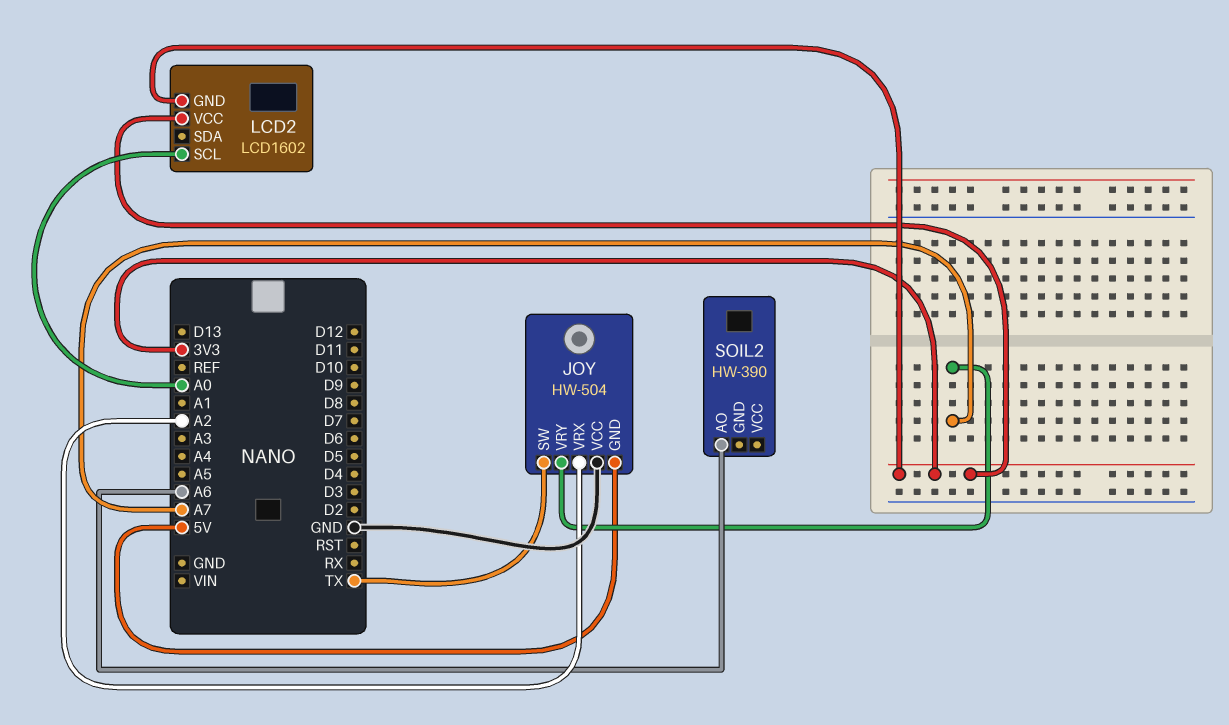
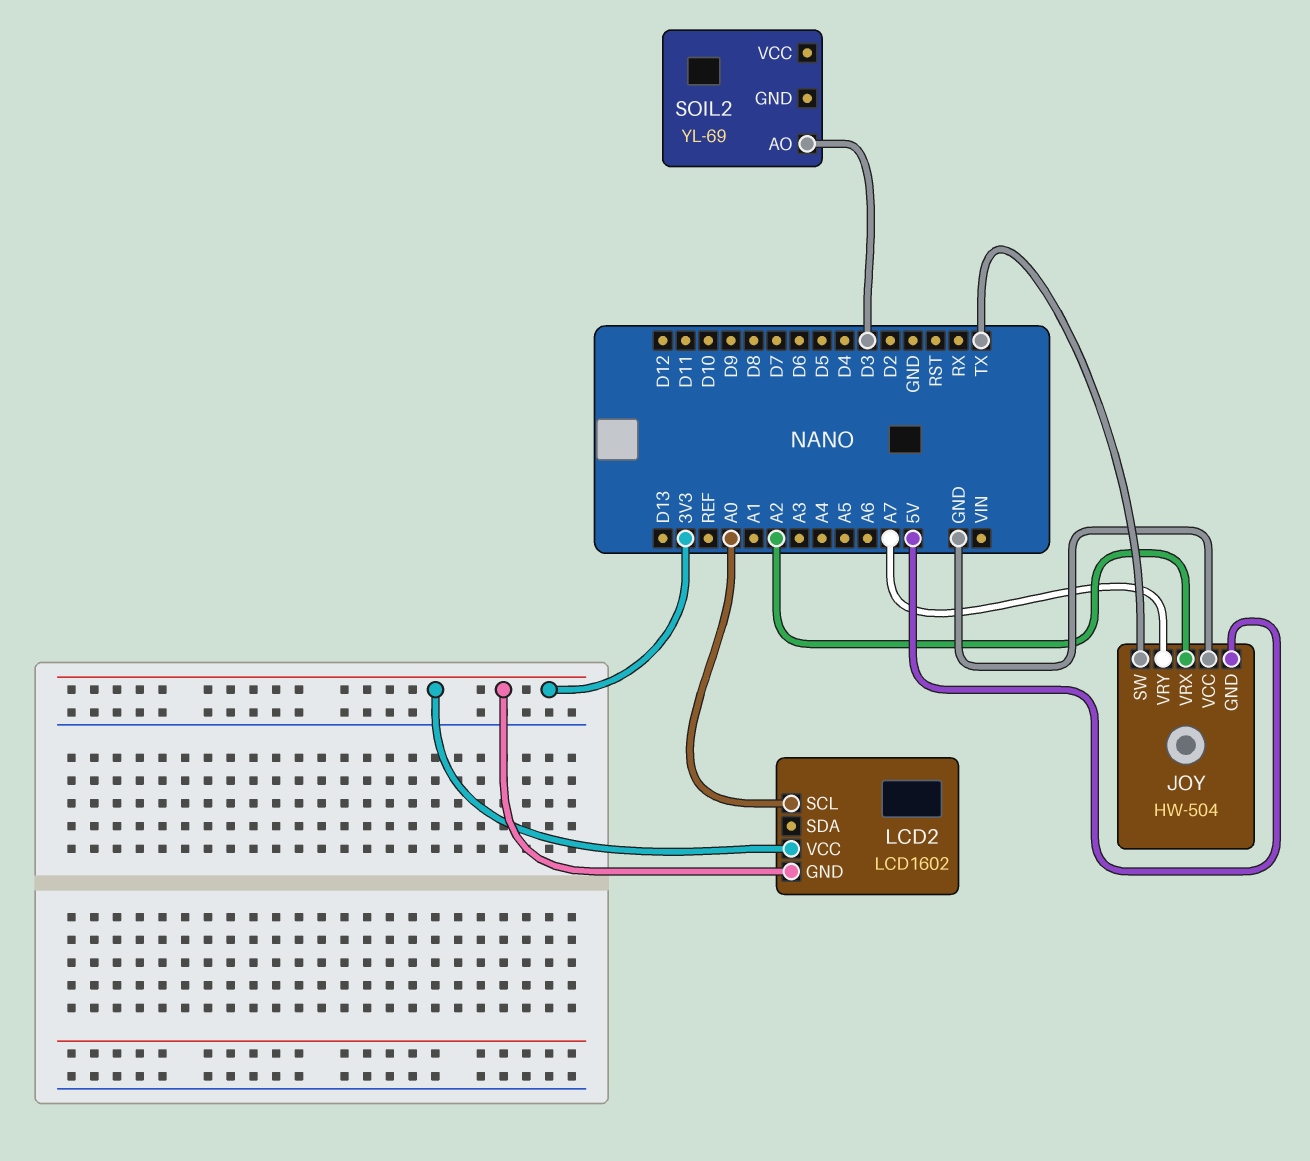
SOIL2: HW-390 -> YL-69
SOIL2 pin AO: A6 -> D3

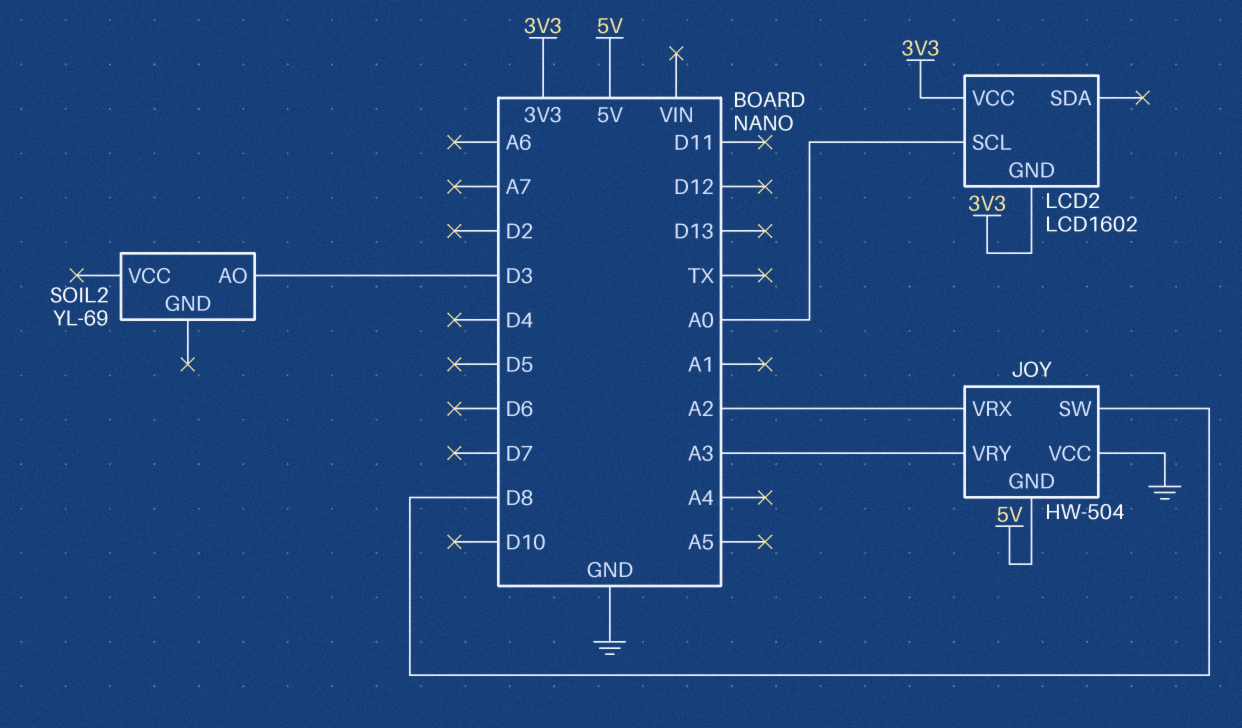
JOY pin SW: TX -> D8
JOY pin VRY: A7 -> A3

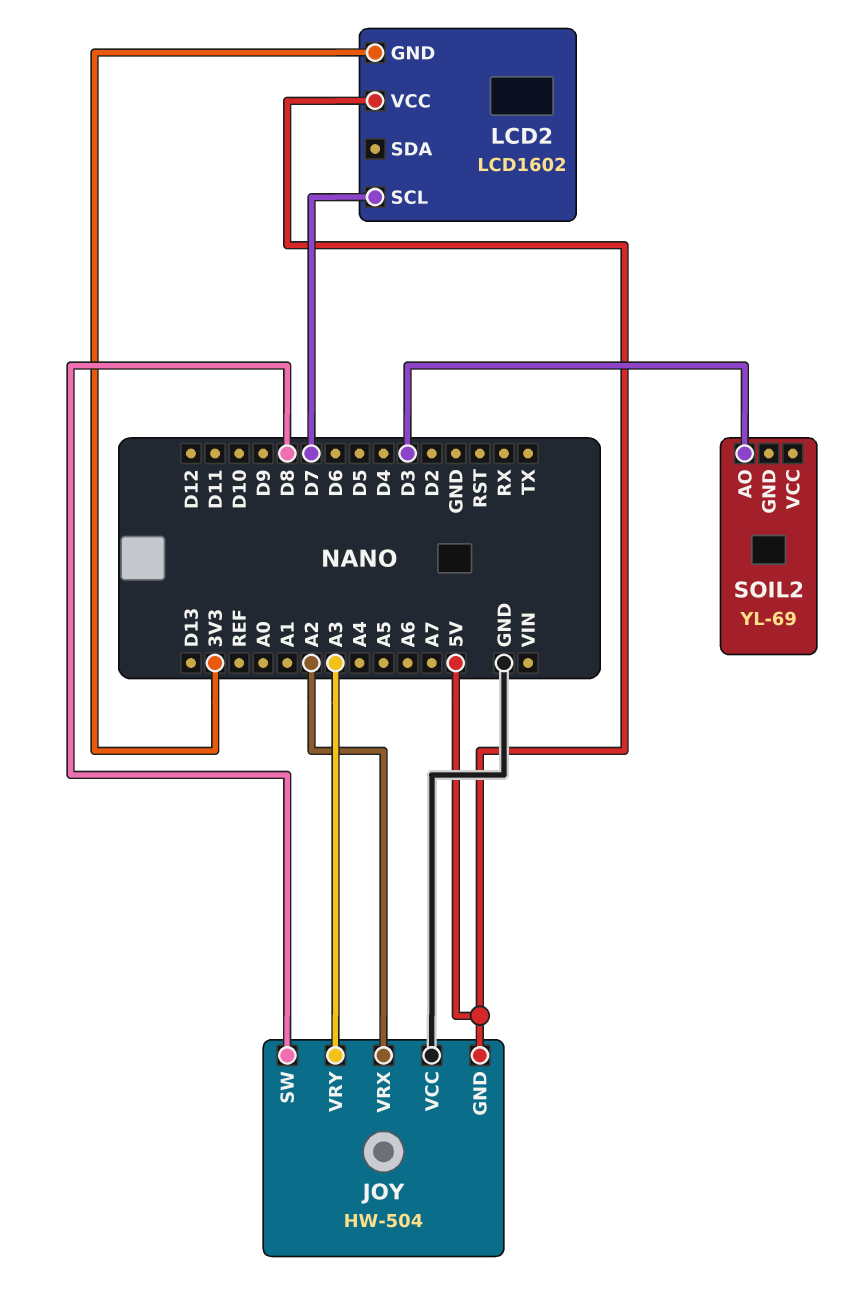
LCD2 pin SCL: A0 -> D7
LCD2 pin VCC: 3V3 -> 5V

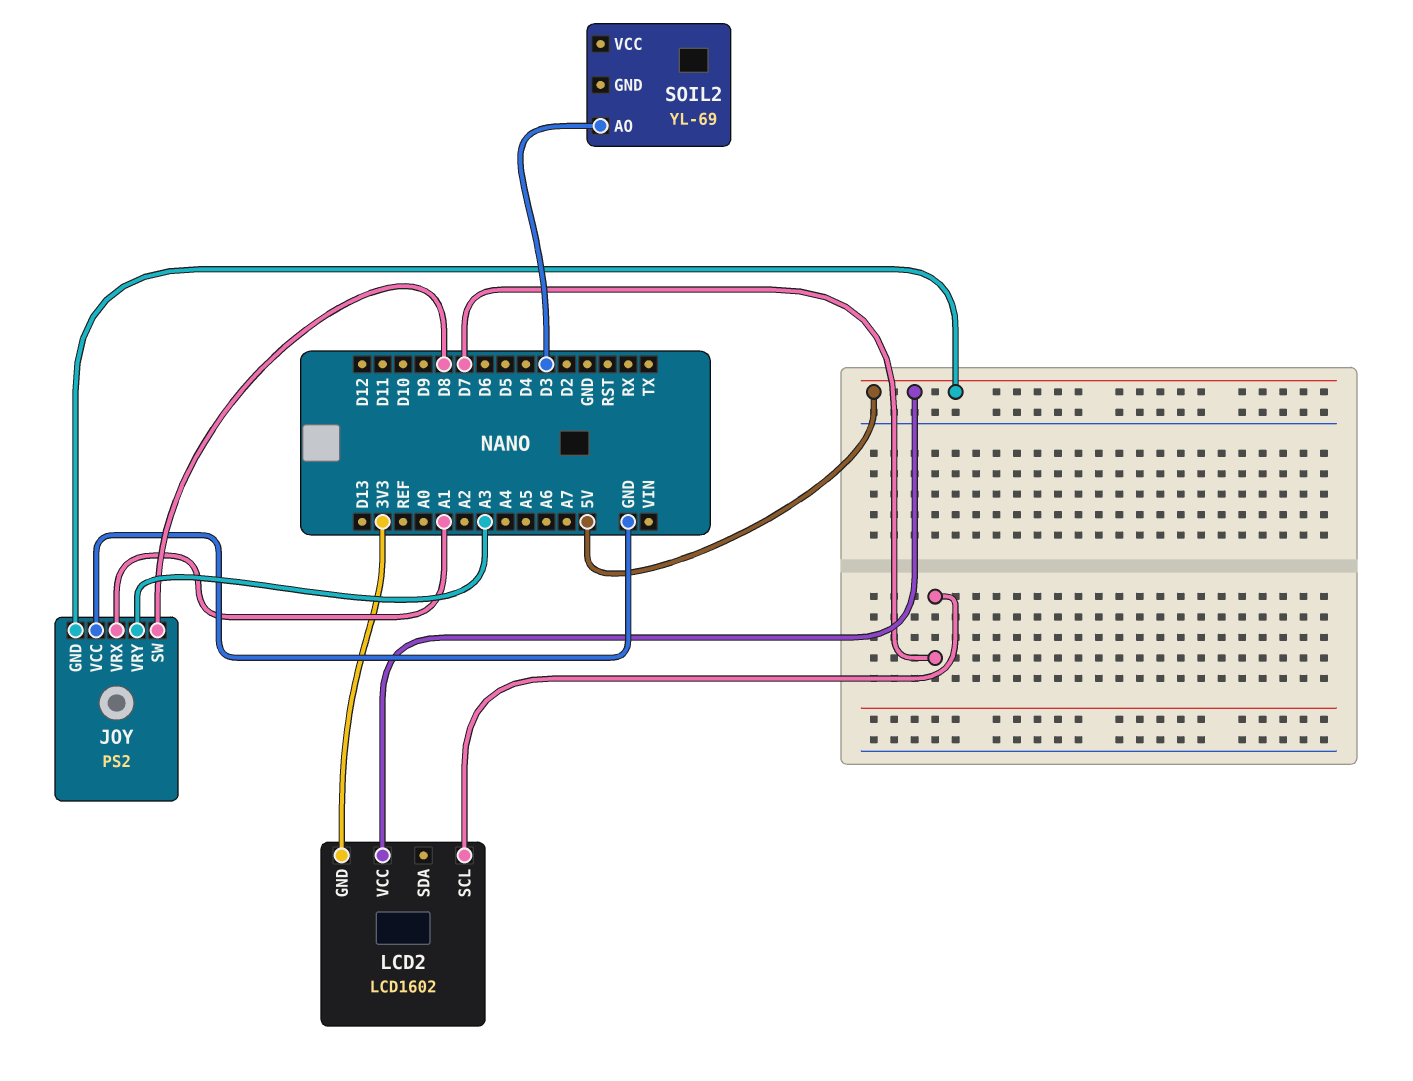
JOY: HW-504 -> PS2
JOY pin VRX: A2 -> A1

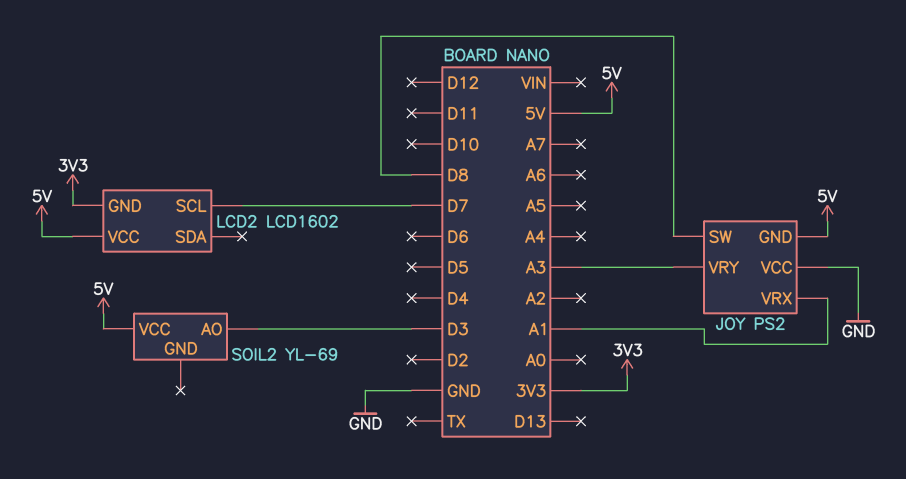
SOIL2 pin VCC: none -> 5V

